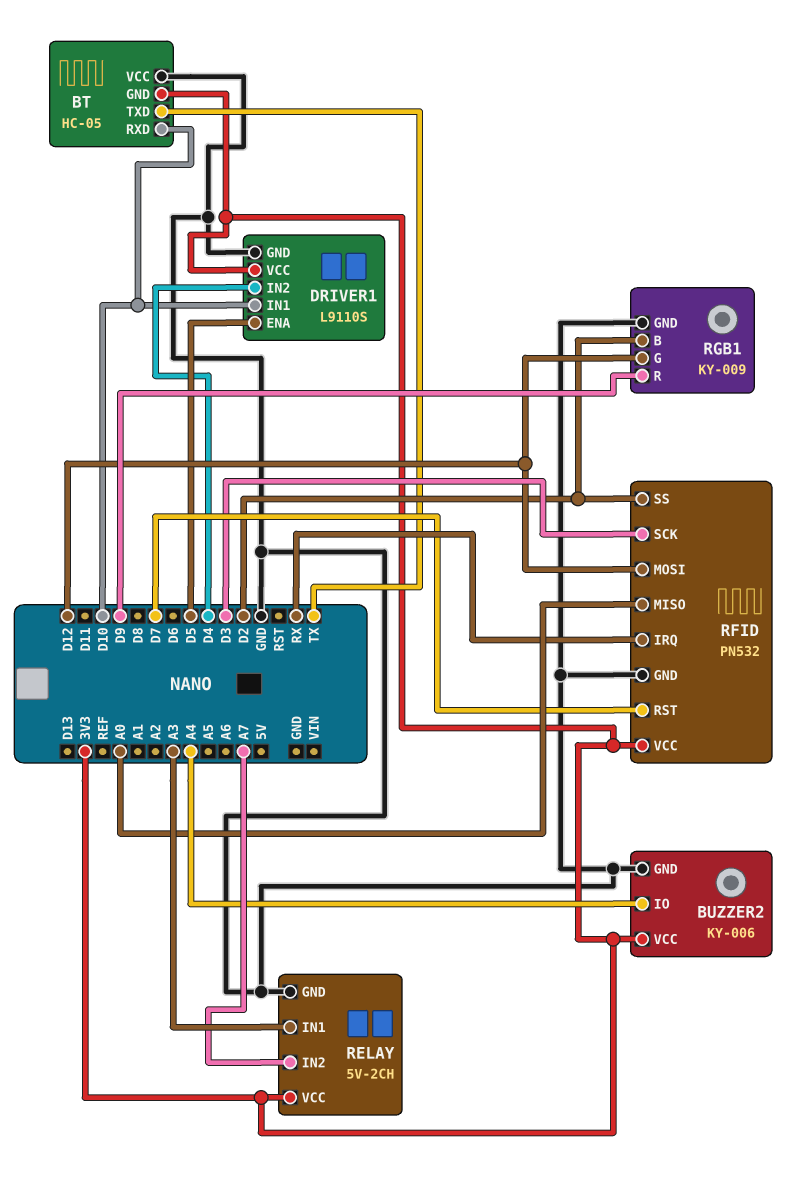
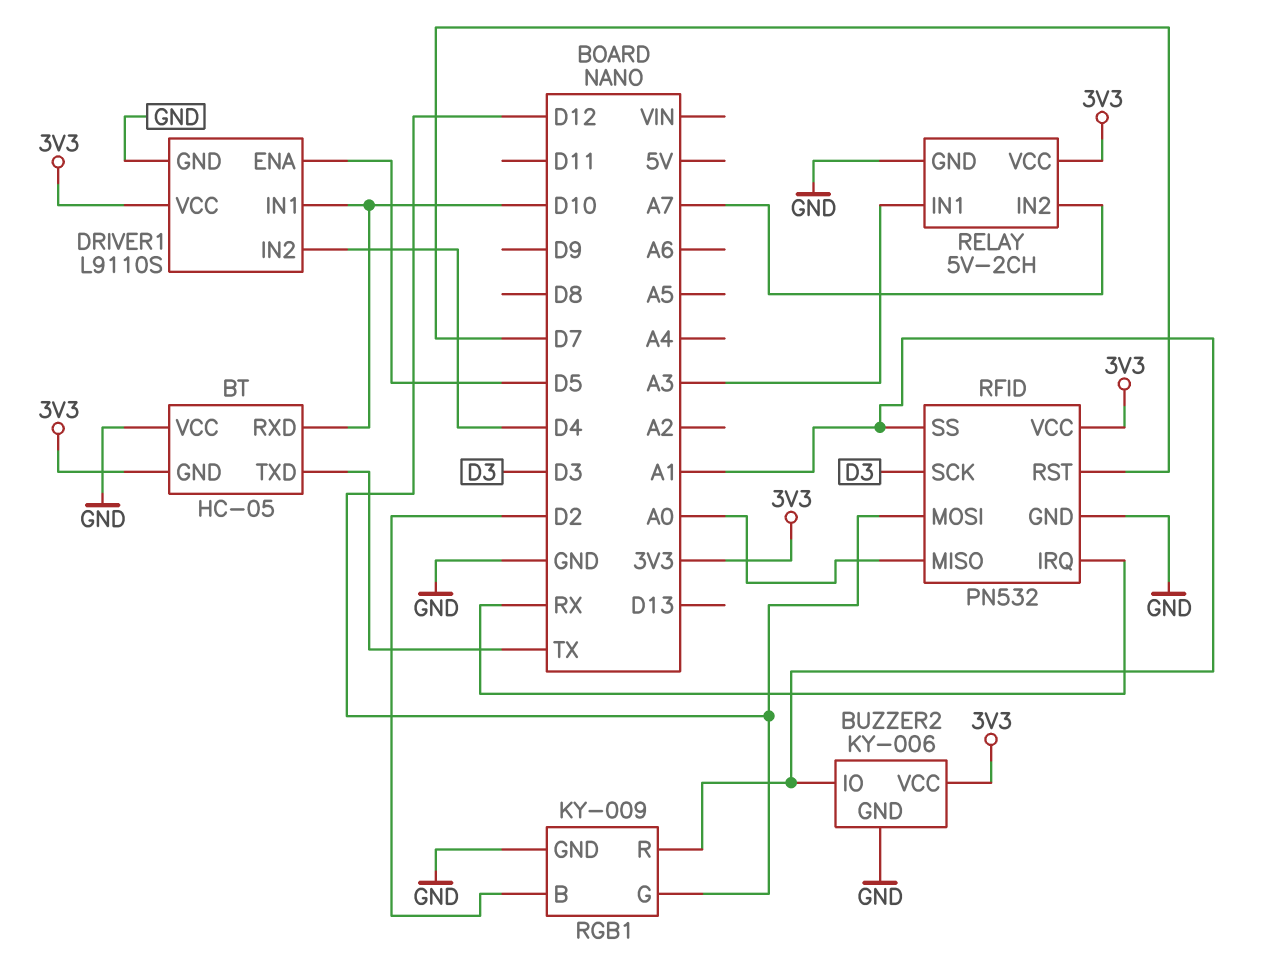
BUZZER2 pin IO: A4 -> A1
RFID pin SS: D2 -> A1
RGB1 pin R: D9 -> A1

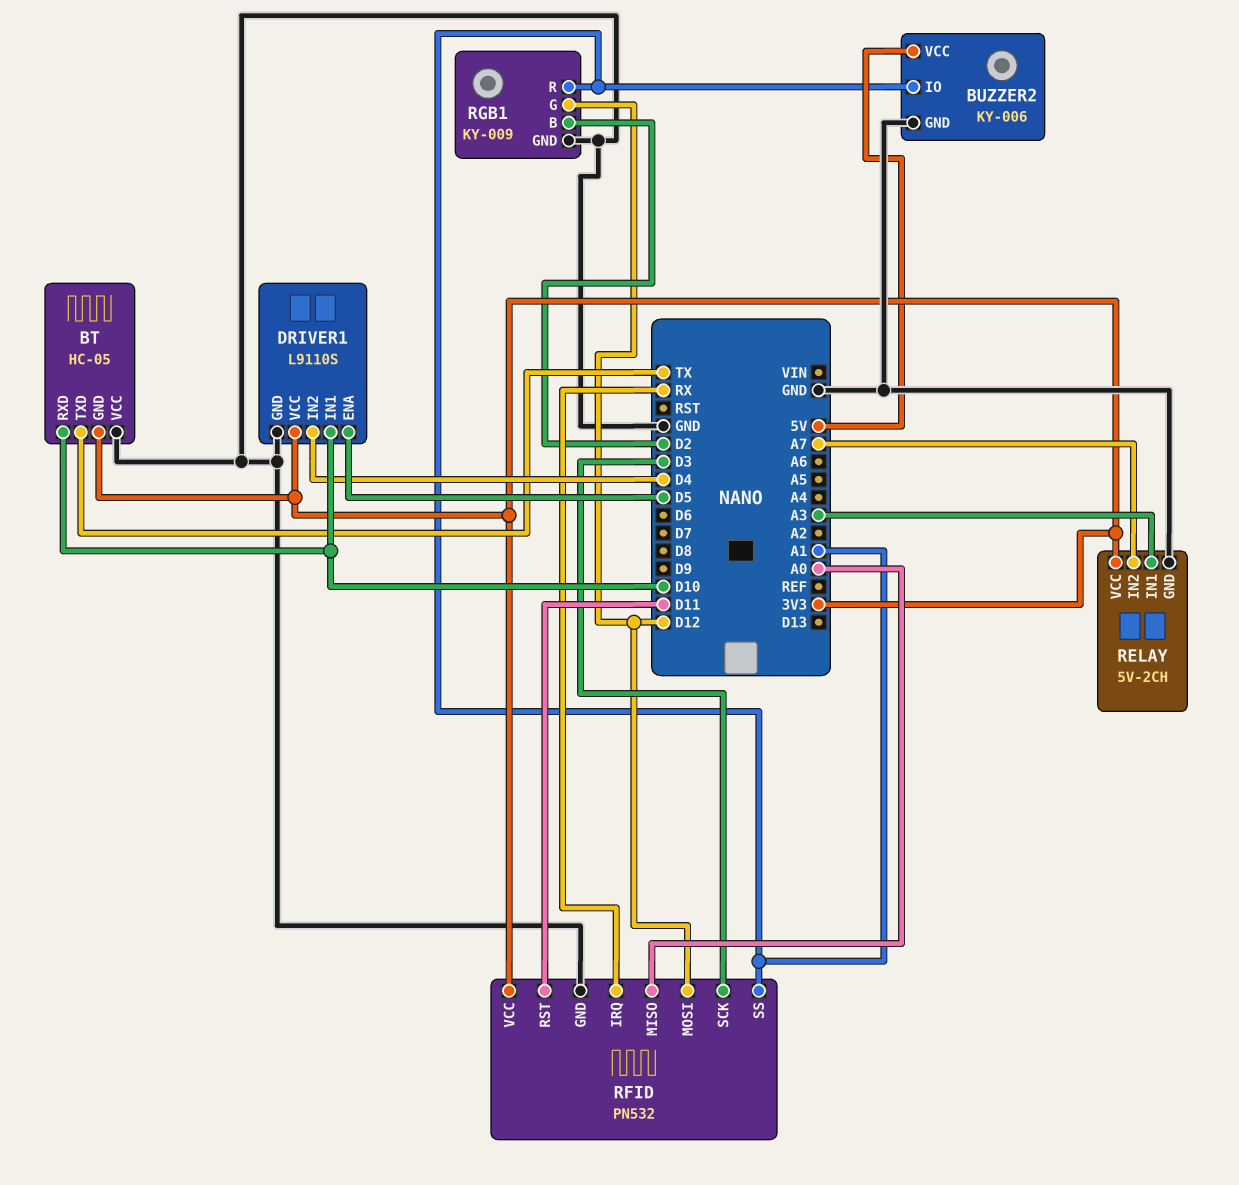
BUZZER2 pin VCC: 3V3 -> 5V
RFID pin RST: D7 -> D11

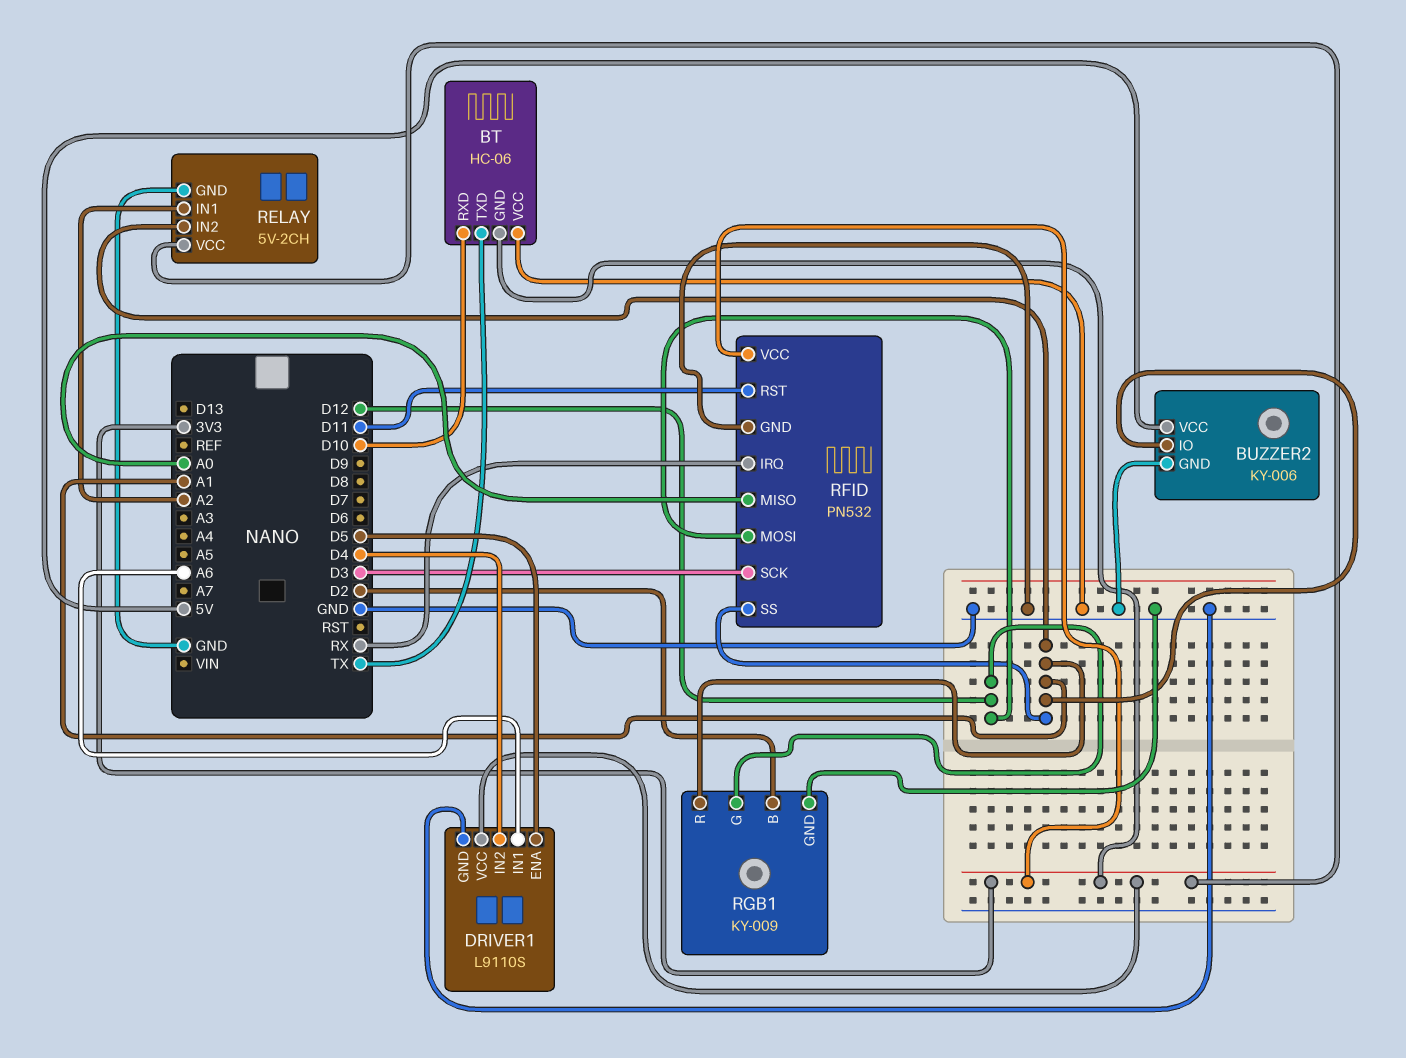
BT: HC-05 -> HC-06
DRIVER1 pin IN1: D10 -> A6
RELAY pin IN1: A3 -> A2
RELAY pin IN2: A7 -> A1

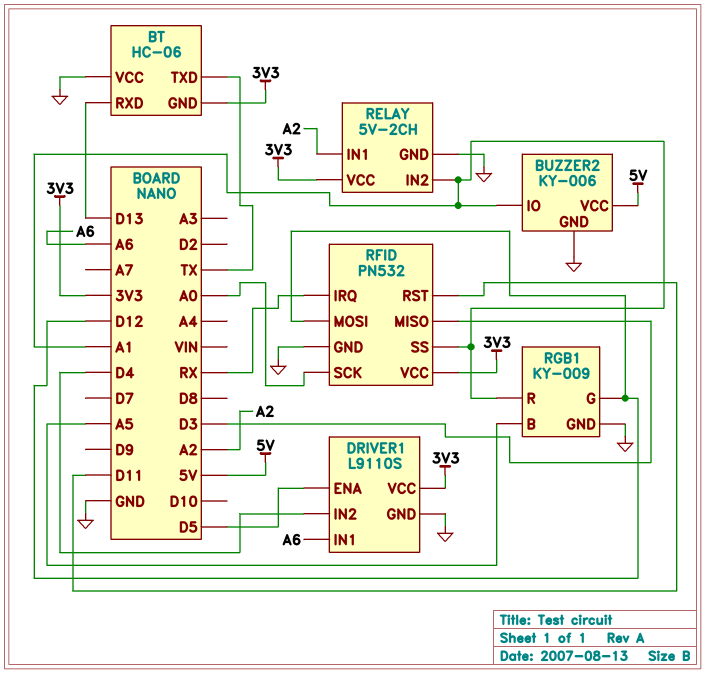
BT pin RXD: D10 -> D13
RFID pin MISO: A0 -> D3
RFID pin SCK: D3 -> A0
RGB1 pin B: D2 -> A5

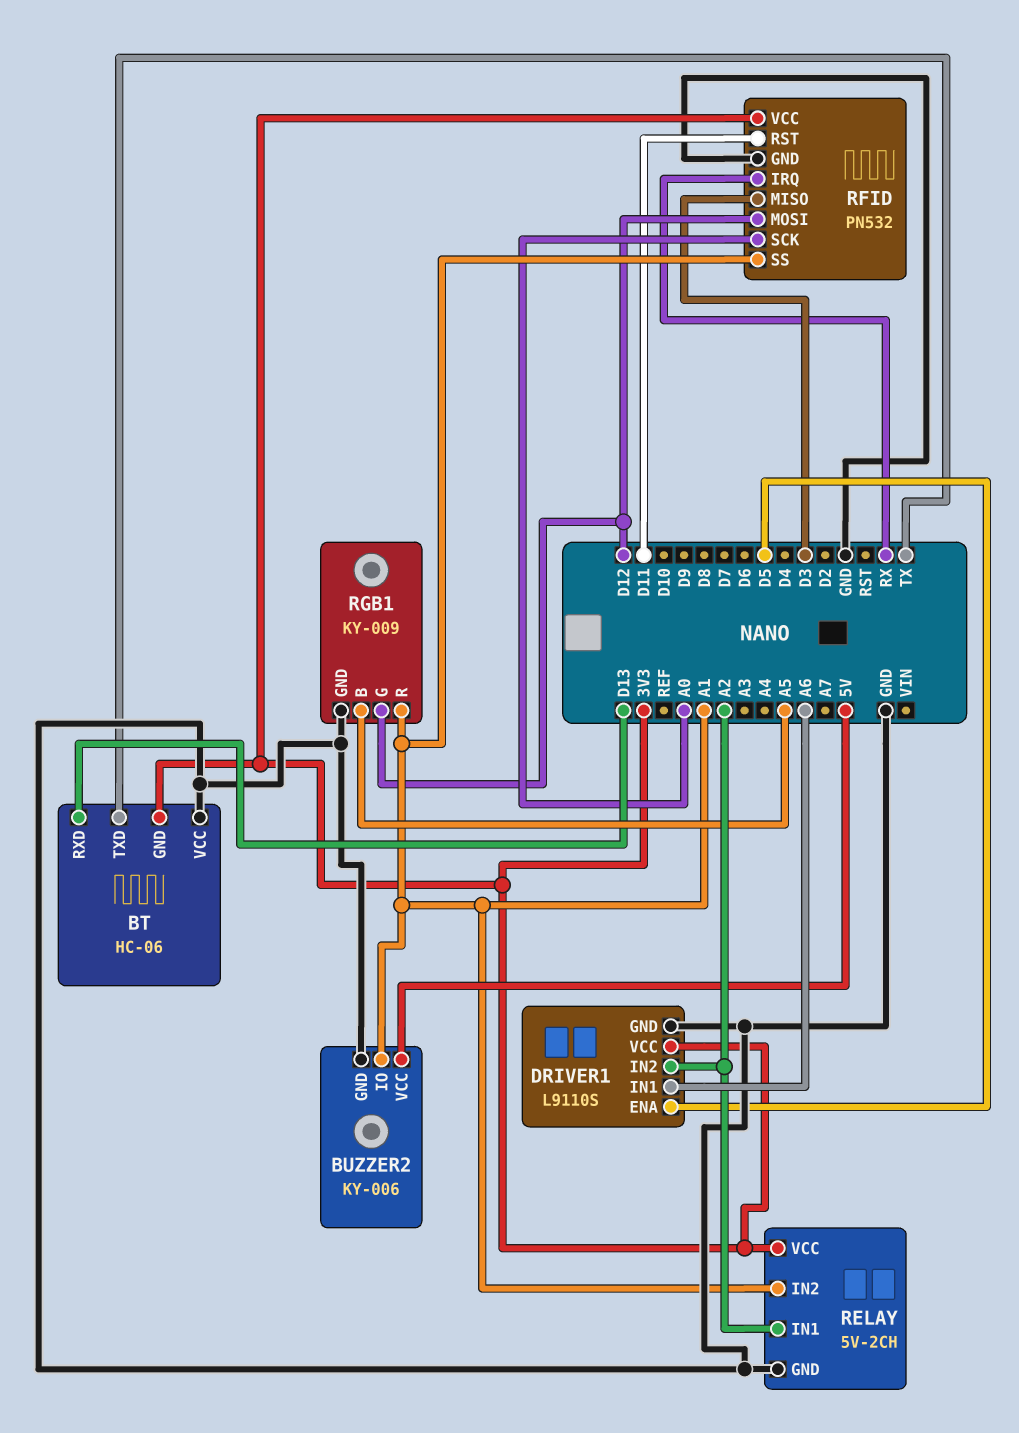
DRIVER1 pin IN2: D4 -> A2

